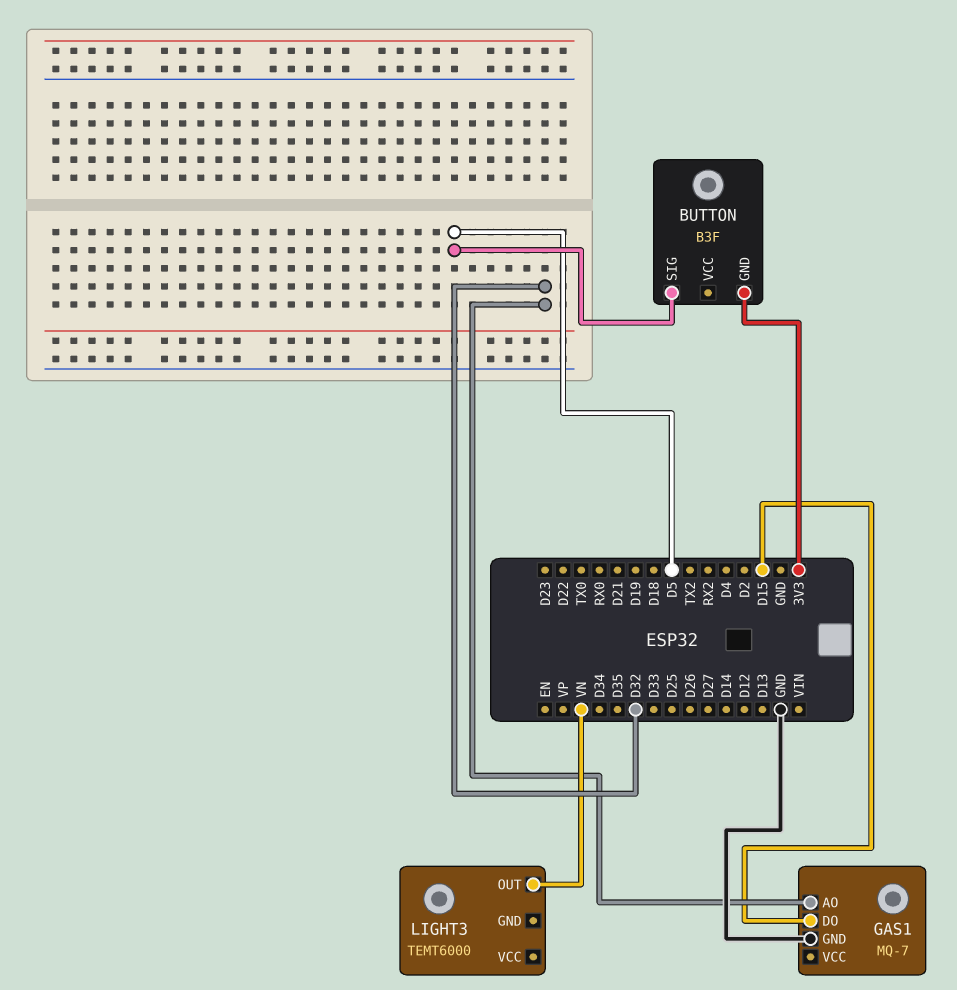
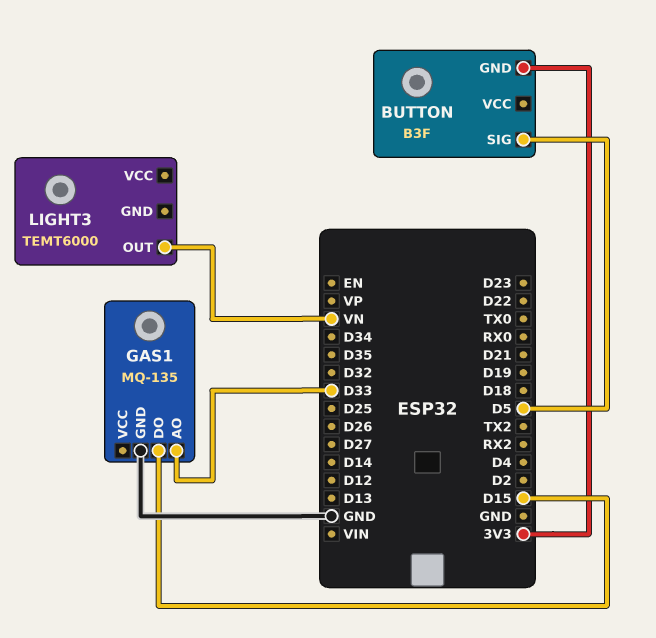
GAS1: MQ-7 -> MQ-135
GAS1 pin AO: D32 -> D33

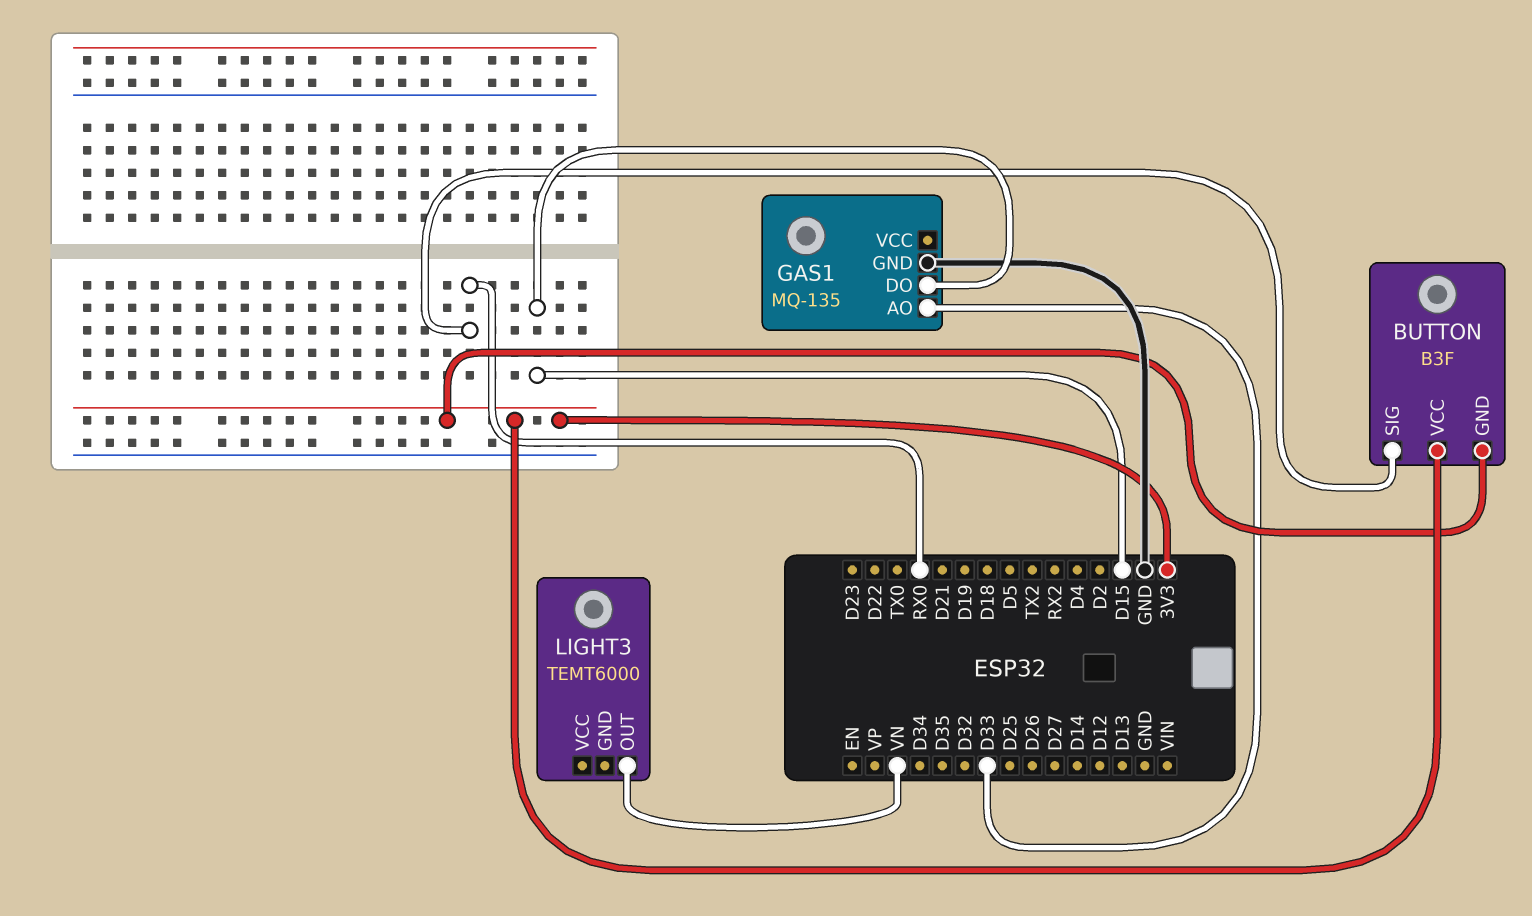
BUTTON pin SIG: D5 -> RX0
BUTTON pin VCC: none -> 3V3

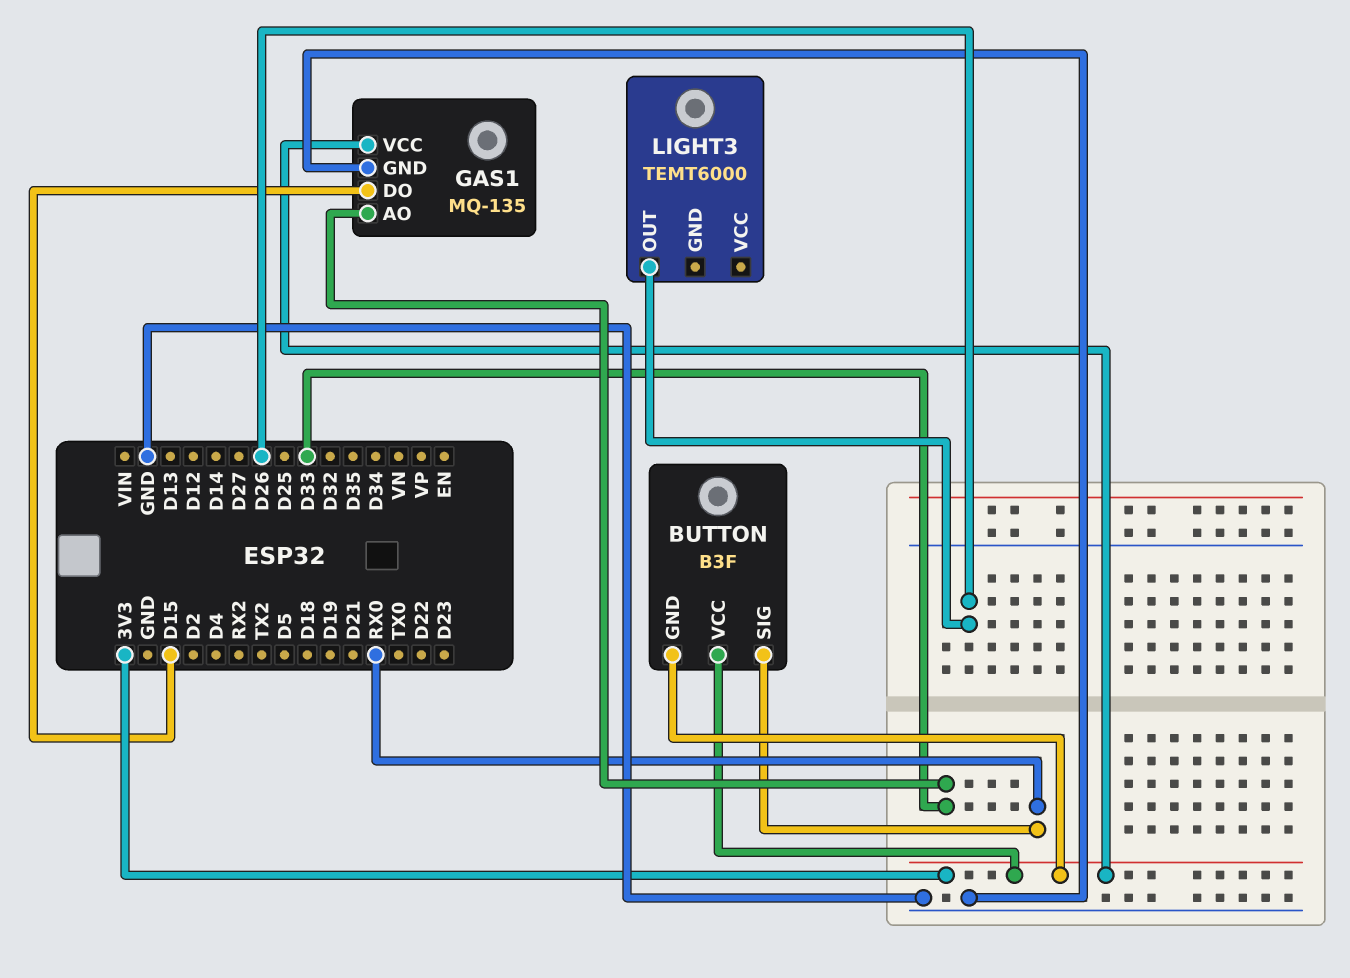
GAS1 pin VCC: none -> 3V3
LIGHT3 pin OUT: VN -> D26

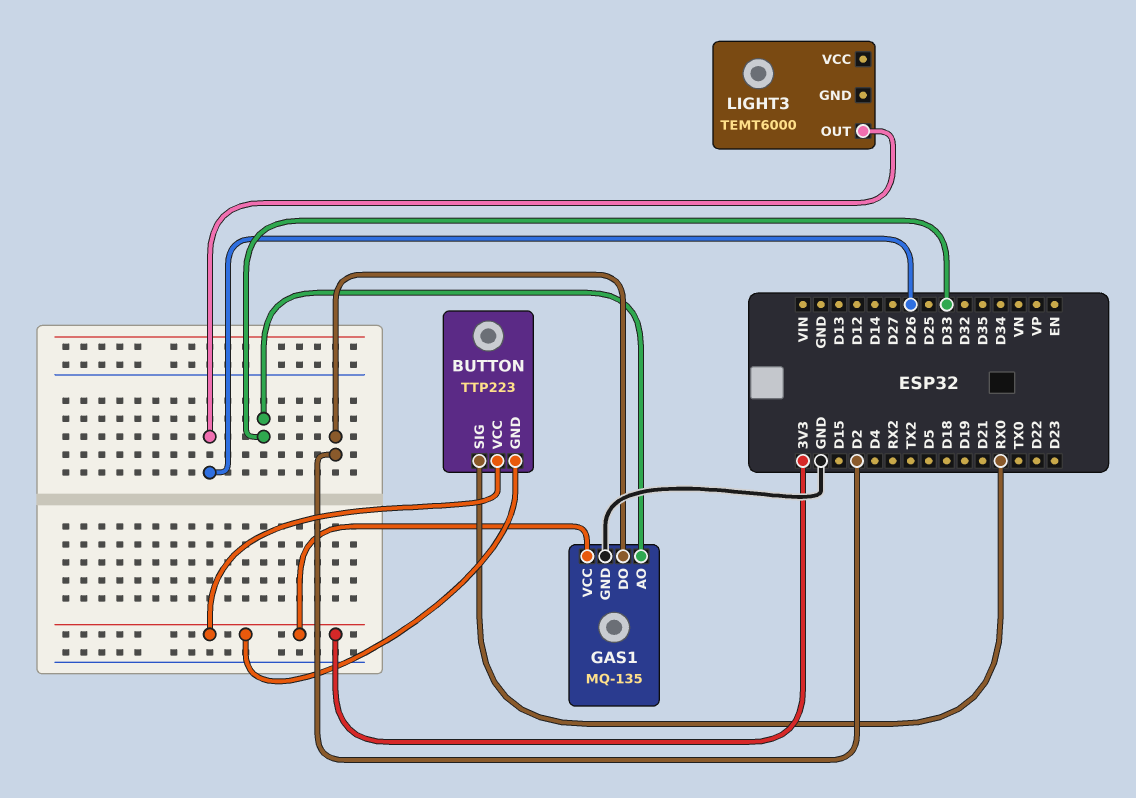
BUTTON: B3F -> TTP223
GAS1 pin DO: D15 -> D2

